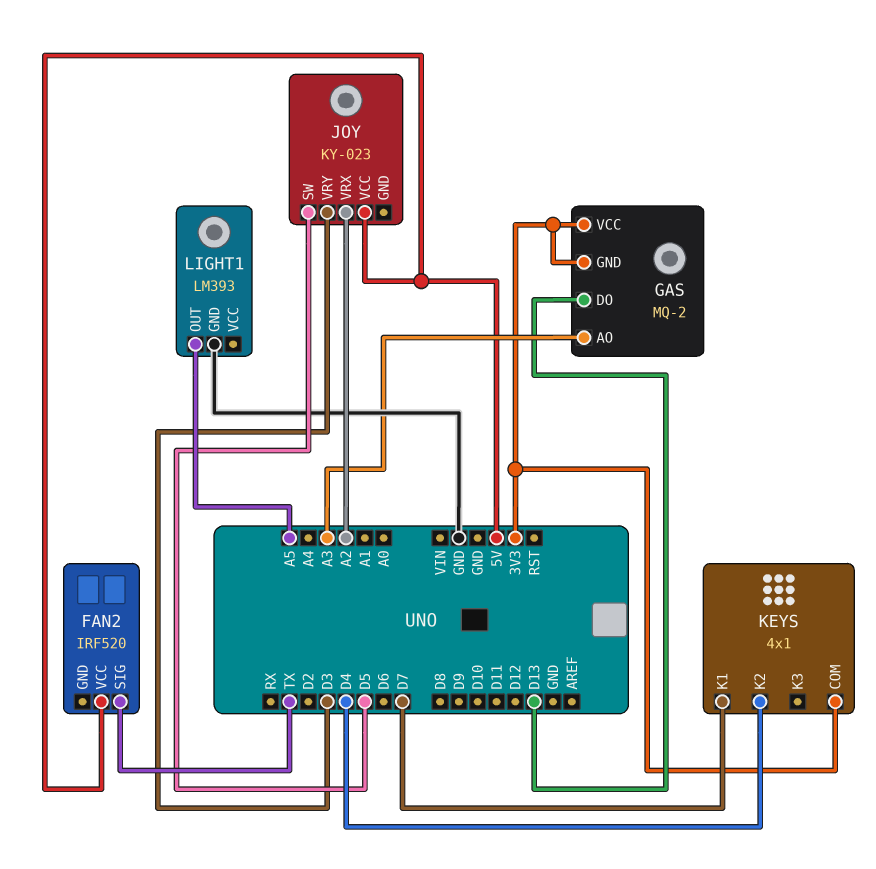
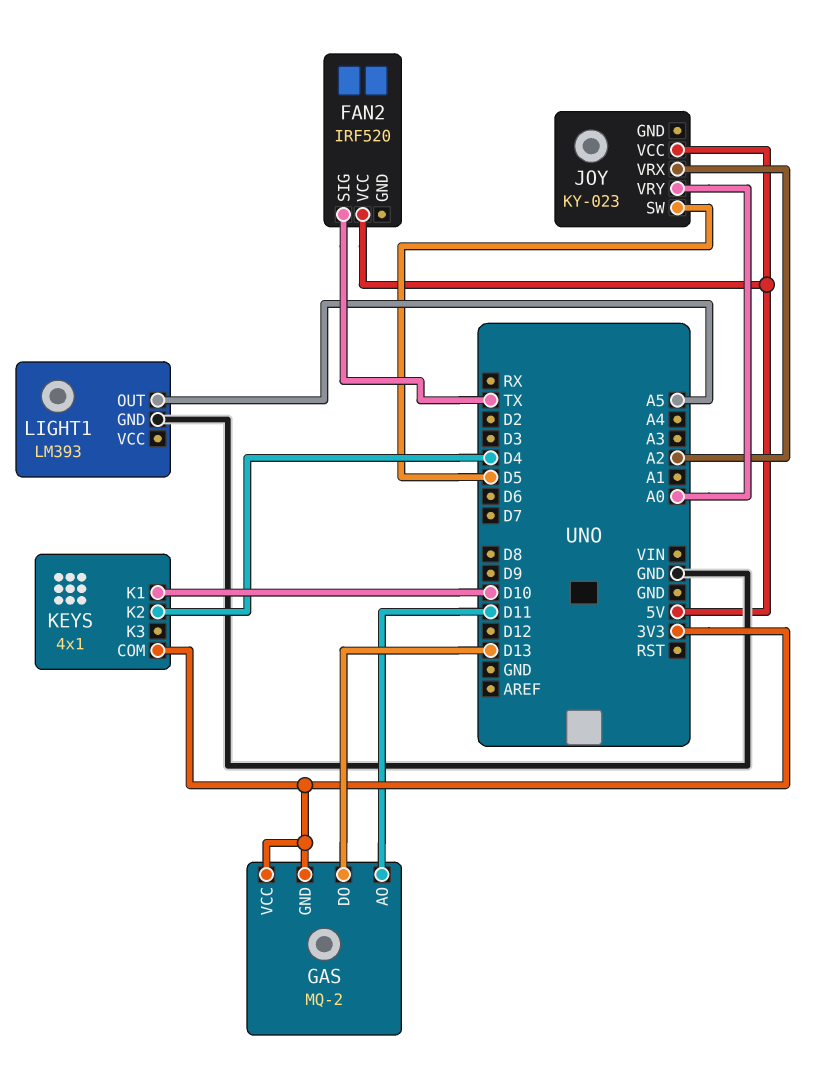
GAS pin AO: A3 -> D11
JOY pin VRY: D3 -> A0
KEYS pin K1: D7 -> D10

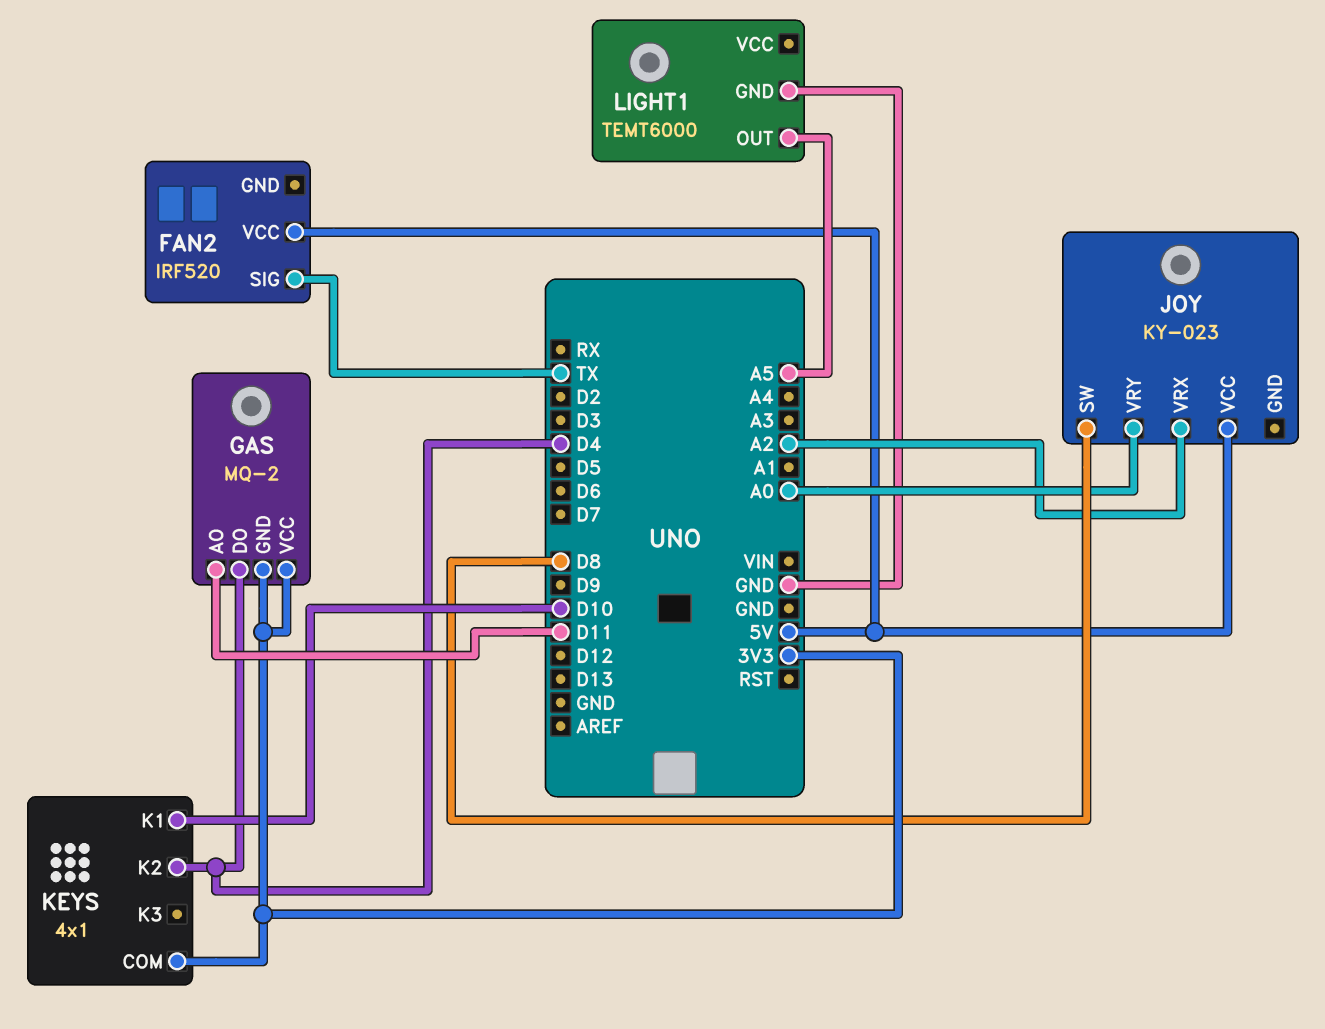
GAS pin DO: D13 -> D4
JOY pin SW: D5 -> D8
LIGHT1: LM393 -> TEMT6000

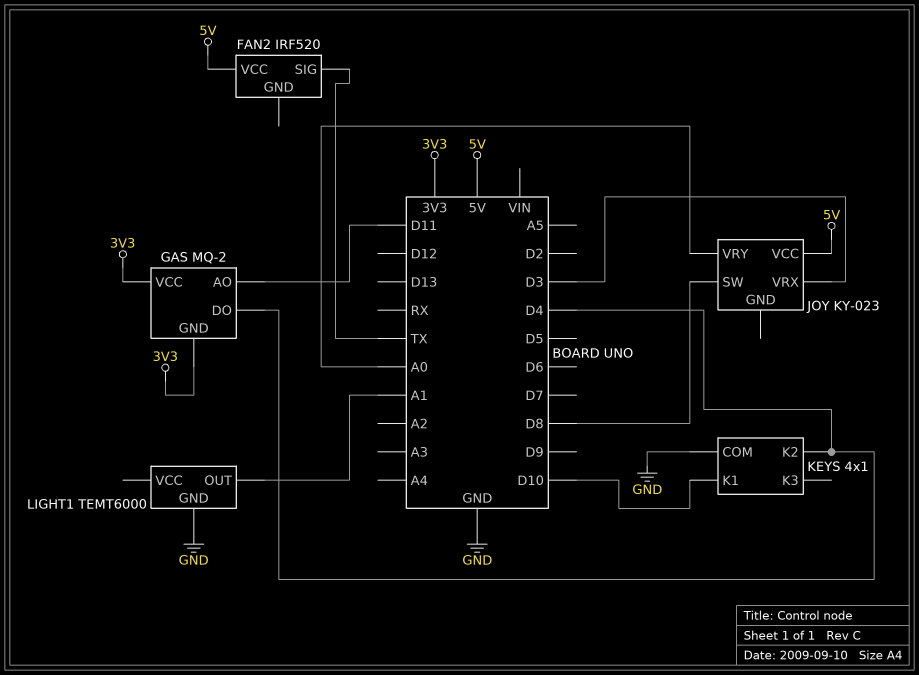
JOY pin VRX: A2 -> D3
KEYS pin COM: 3V3 -> GND
LIGHT1 pin OUT: A5 -> A1

